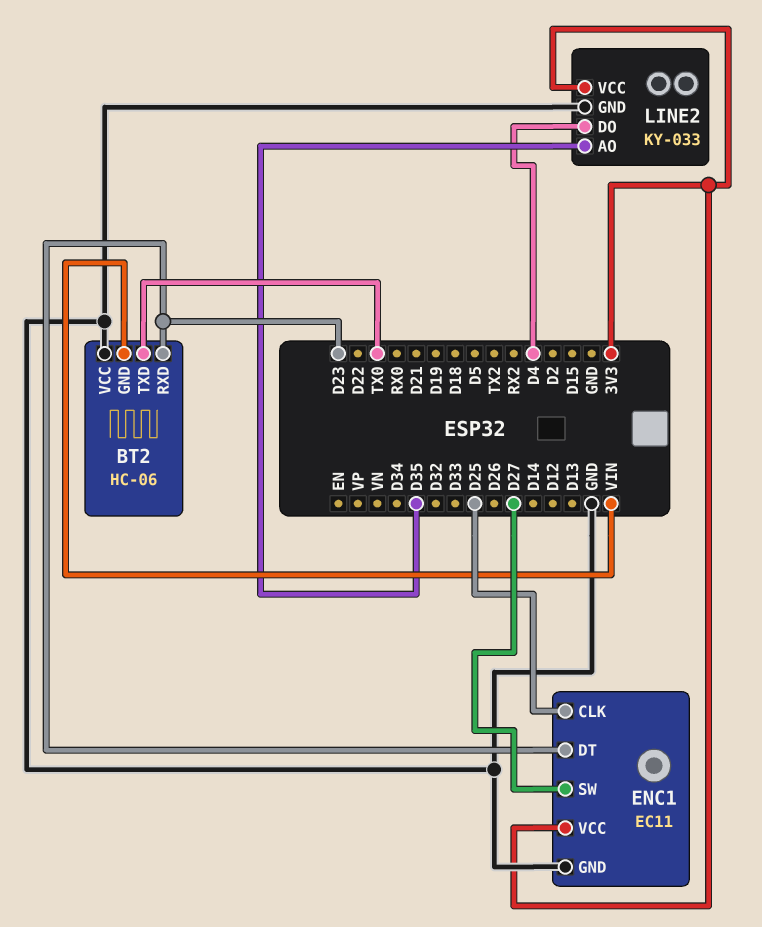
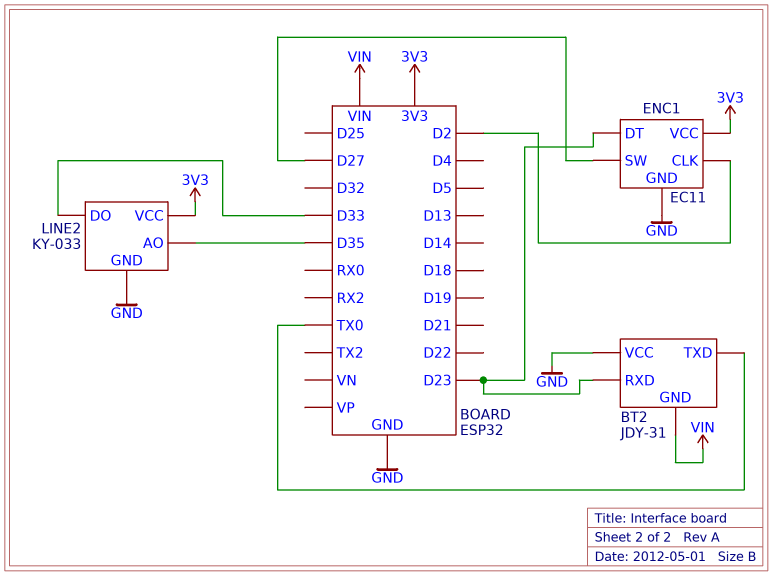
BT2: HC-06 -> JDY-31
ENC1 pin CLK: D25 -> D2
LINE2 pin DO: D4 -> D33

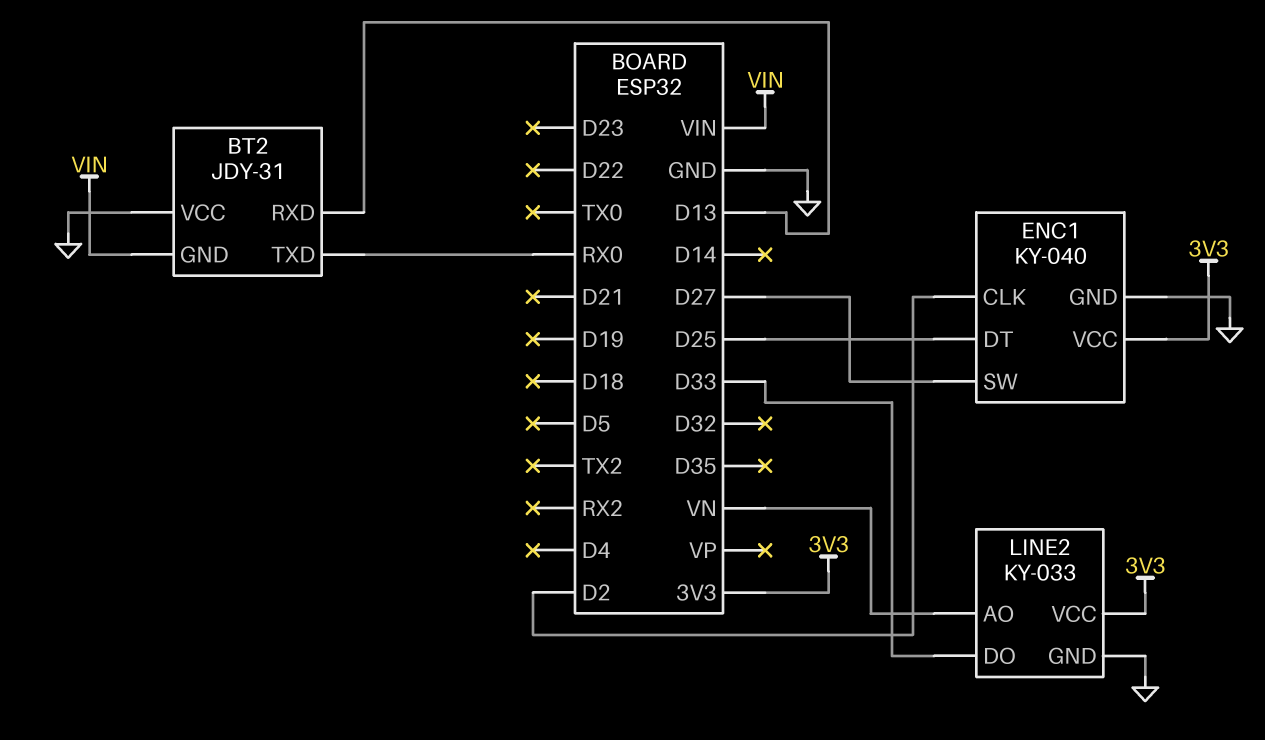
BT2 pin RXD: D23 -> D13
BT2 pin TXD: TX0 -> RX0
ENC1: EC11 -> KY-040
ENC1 pin DT: D23 -> D25
LINE2 pin AO: D35 -> VN

